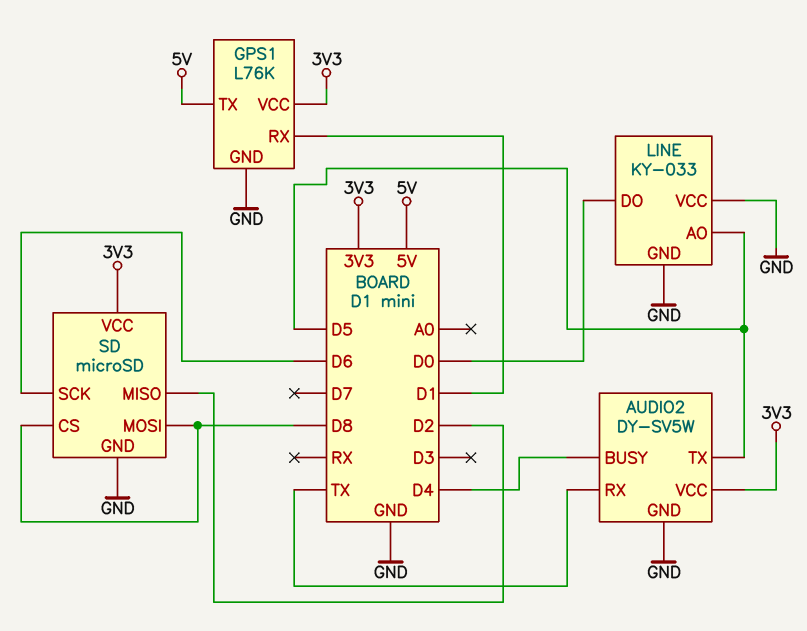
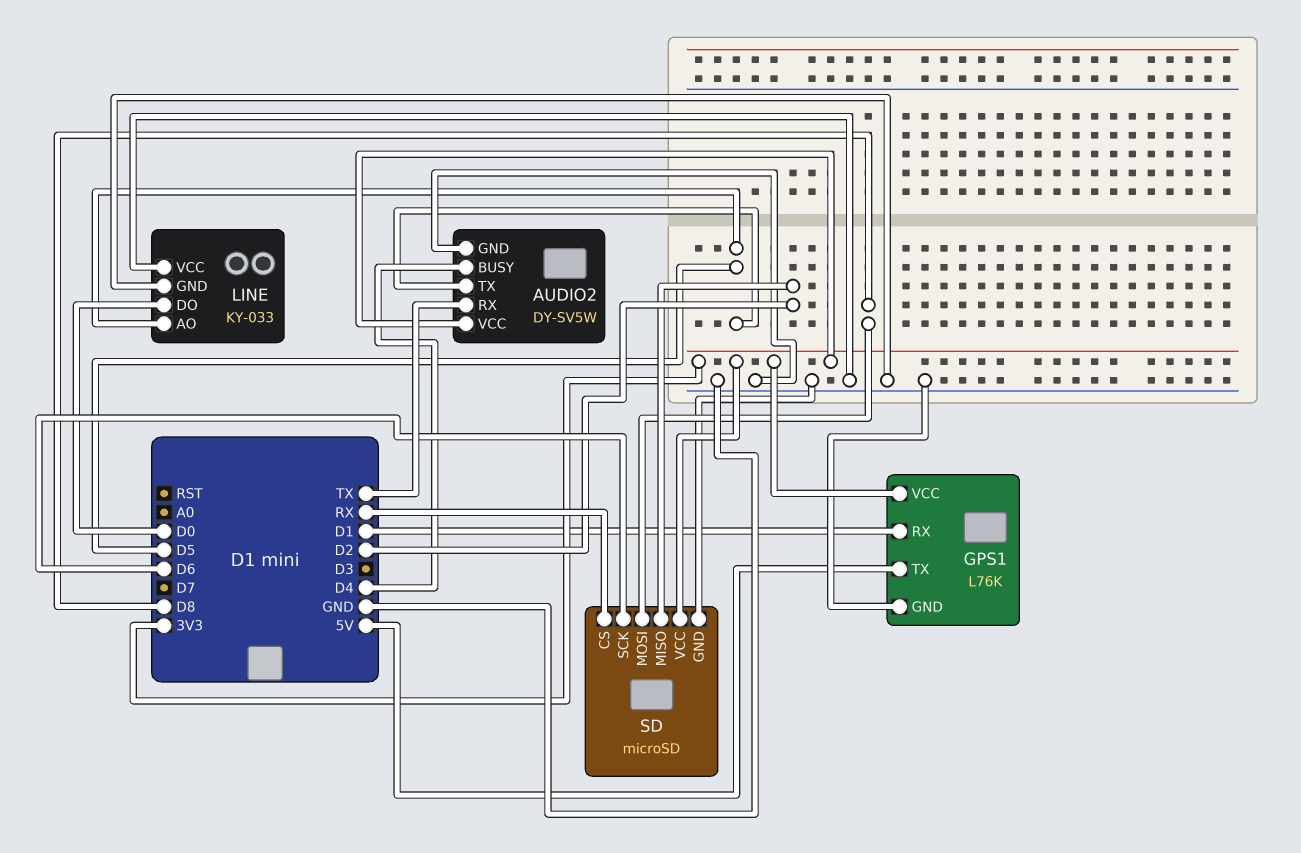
SD pin CS: D8 -> RX

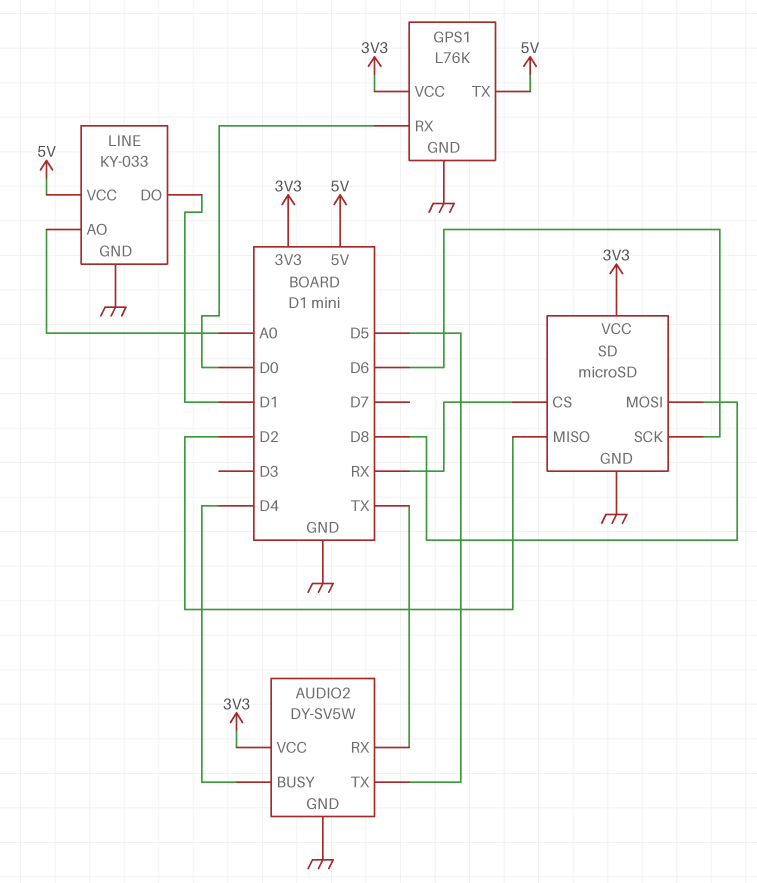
GPS1 pin RX: D1 -> D0
LINE pin AO: D5 -> A0
LINE pin DO: D0 -> D1
LINE pin VCC: GND -> 5V

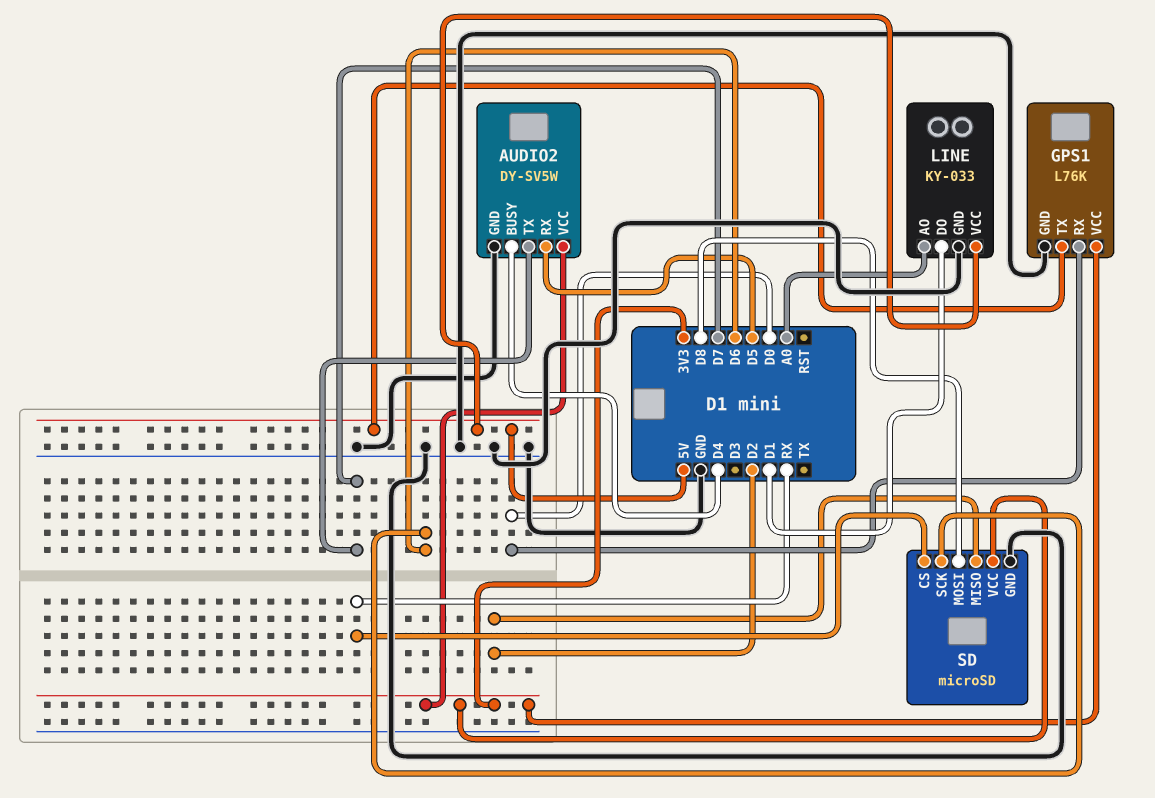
AUDIO2 pin RX: TX -> D5
AUDIO2 pin TX: D5 -> D7

